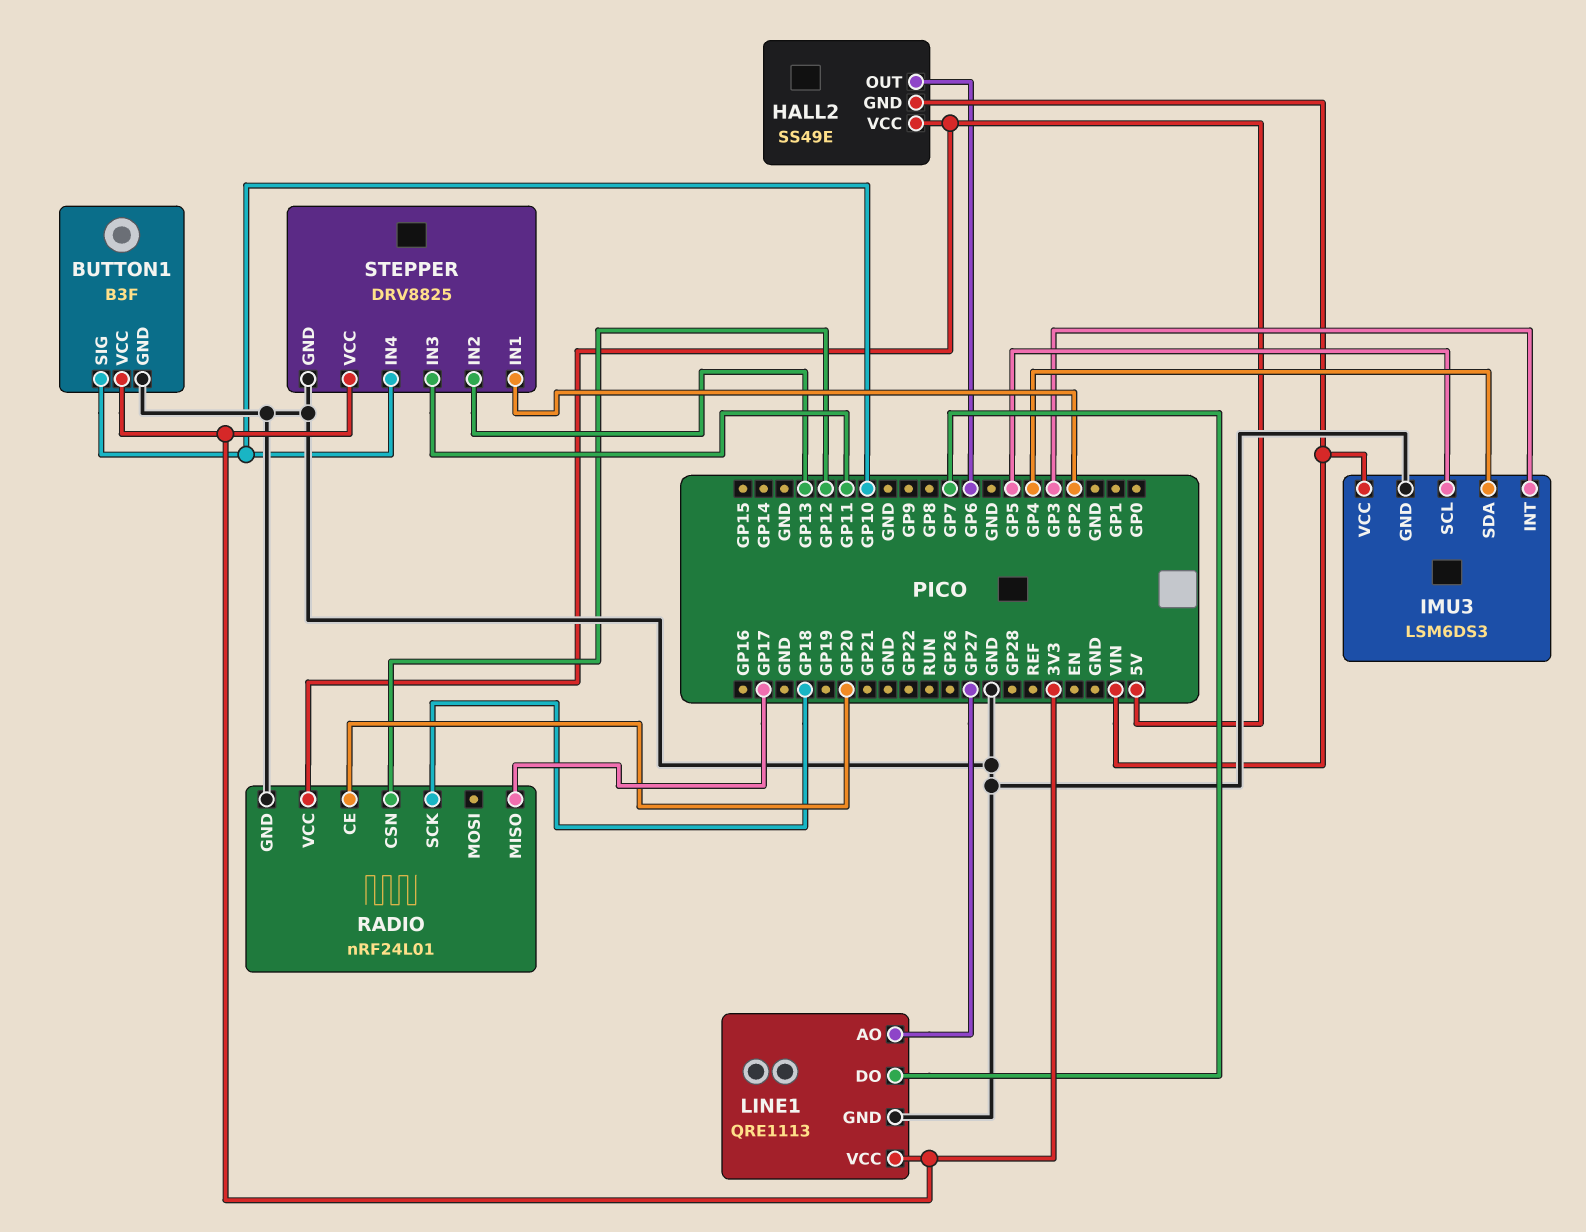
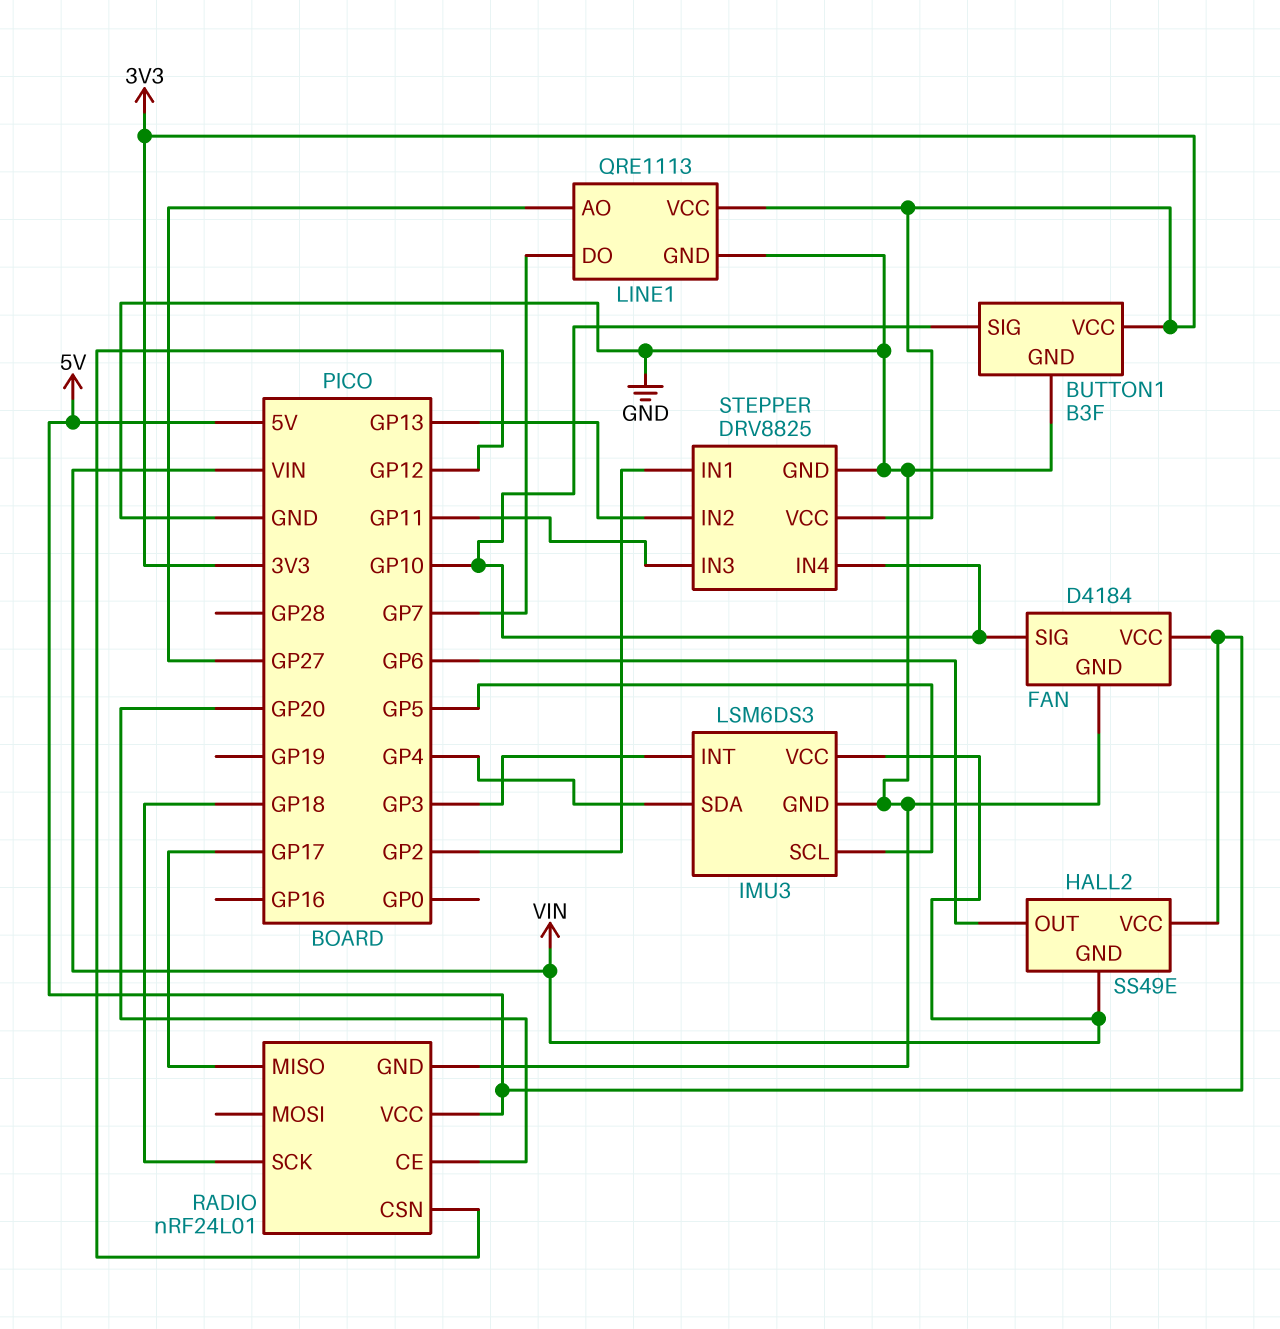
FAN: none -> D4184
FAN pin GND: none -> GND
FAN pin SIG: none -> GP10
FAN pin VCC: none -> 5V

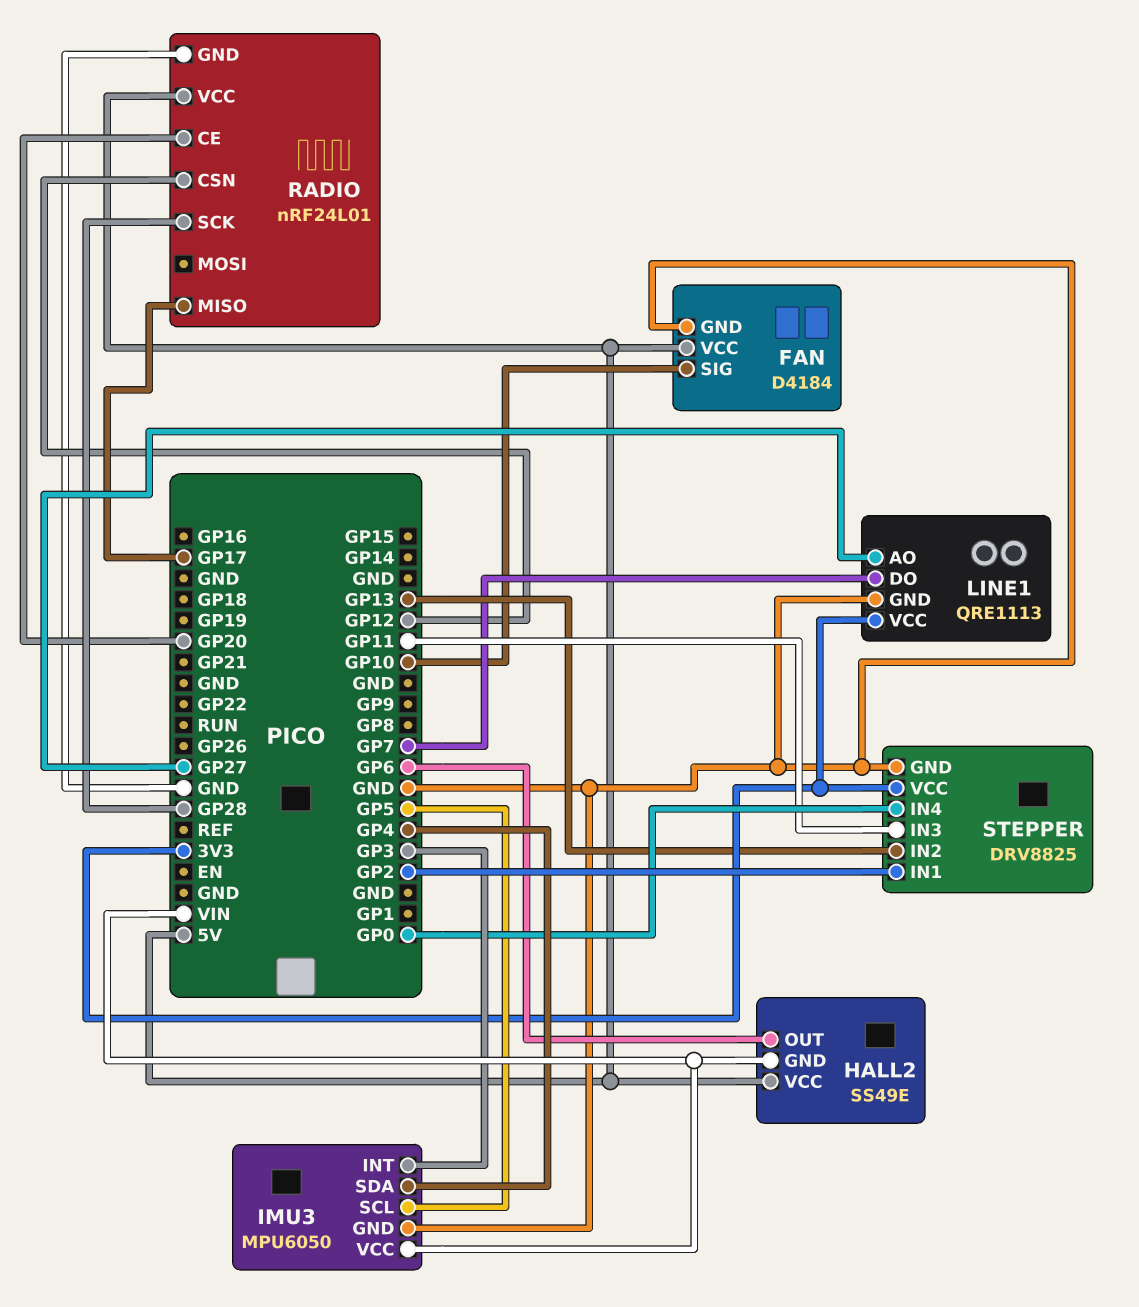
BUTTON1: B3F -> none
BUTTON1 pin GND: GND -> none
BUTTON1 pin SIG: GP10 -> none
BUTTON1 pin VCC: 3V3 -> none
IMU3: LSM6DS3 -> MPU6050
RADIO pin SCK: GP18 -> GP28
STEPPER pin IN4: GP10 -> GP0

